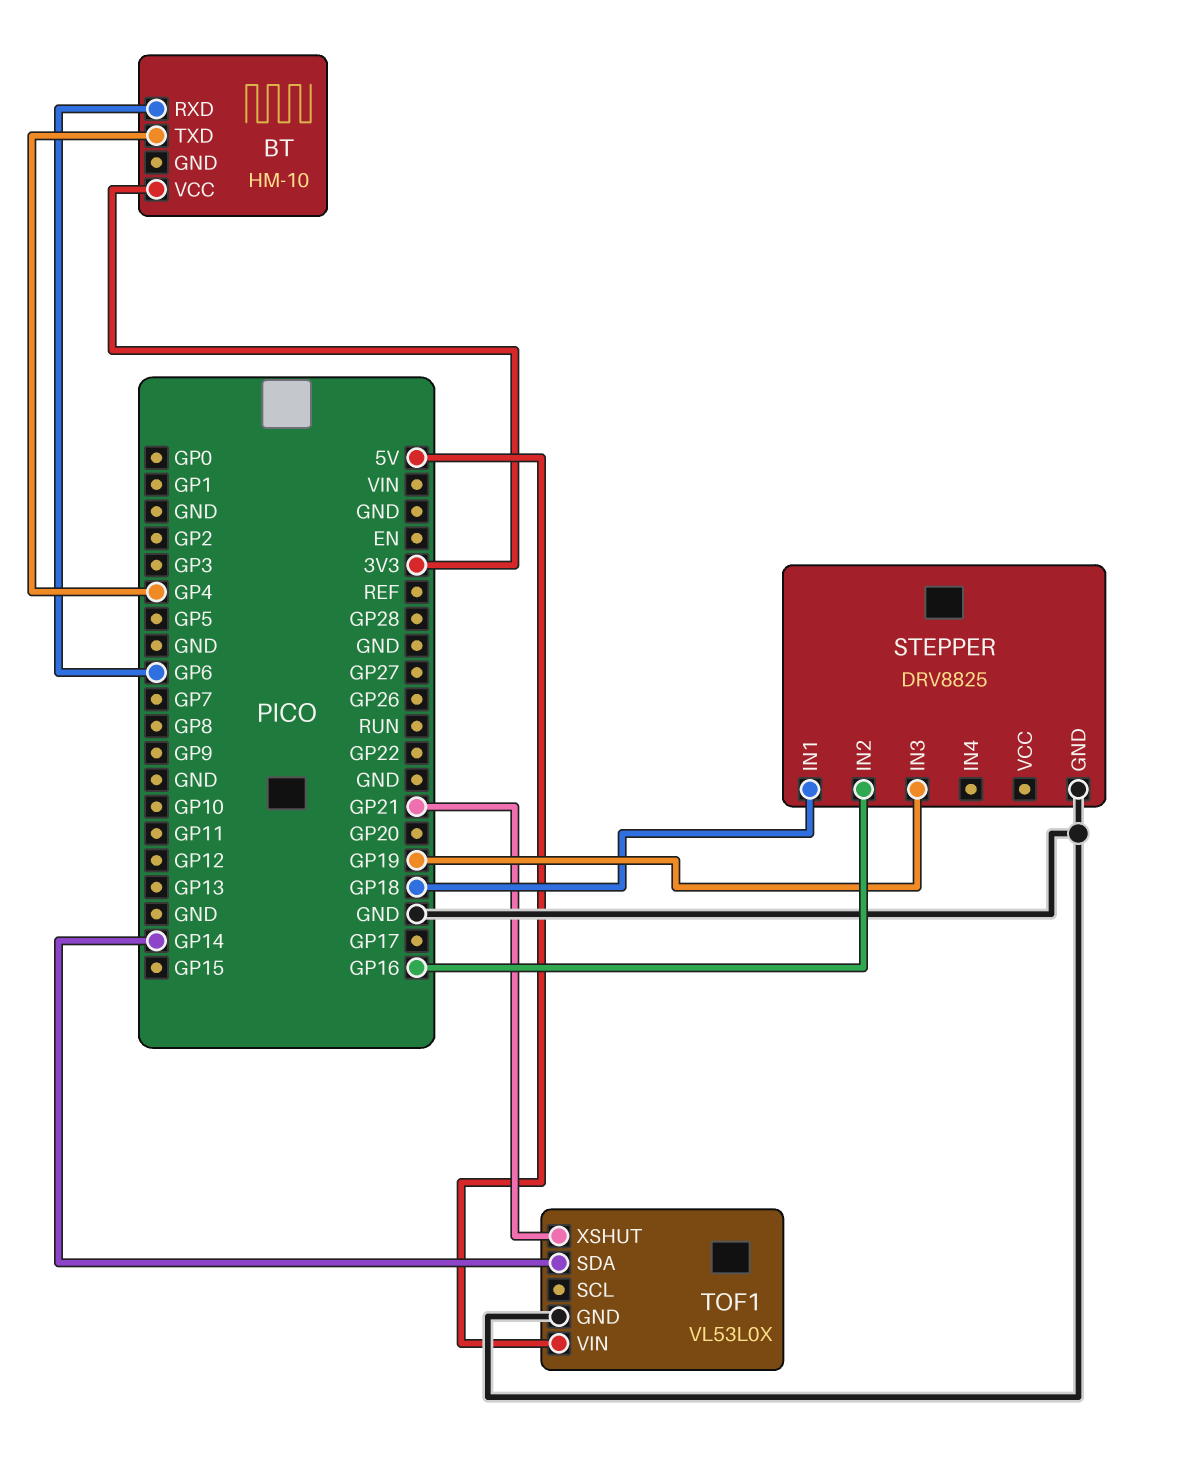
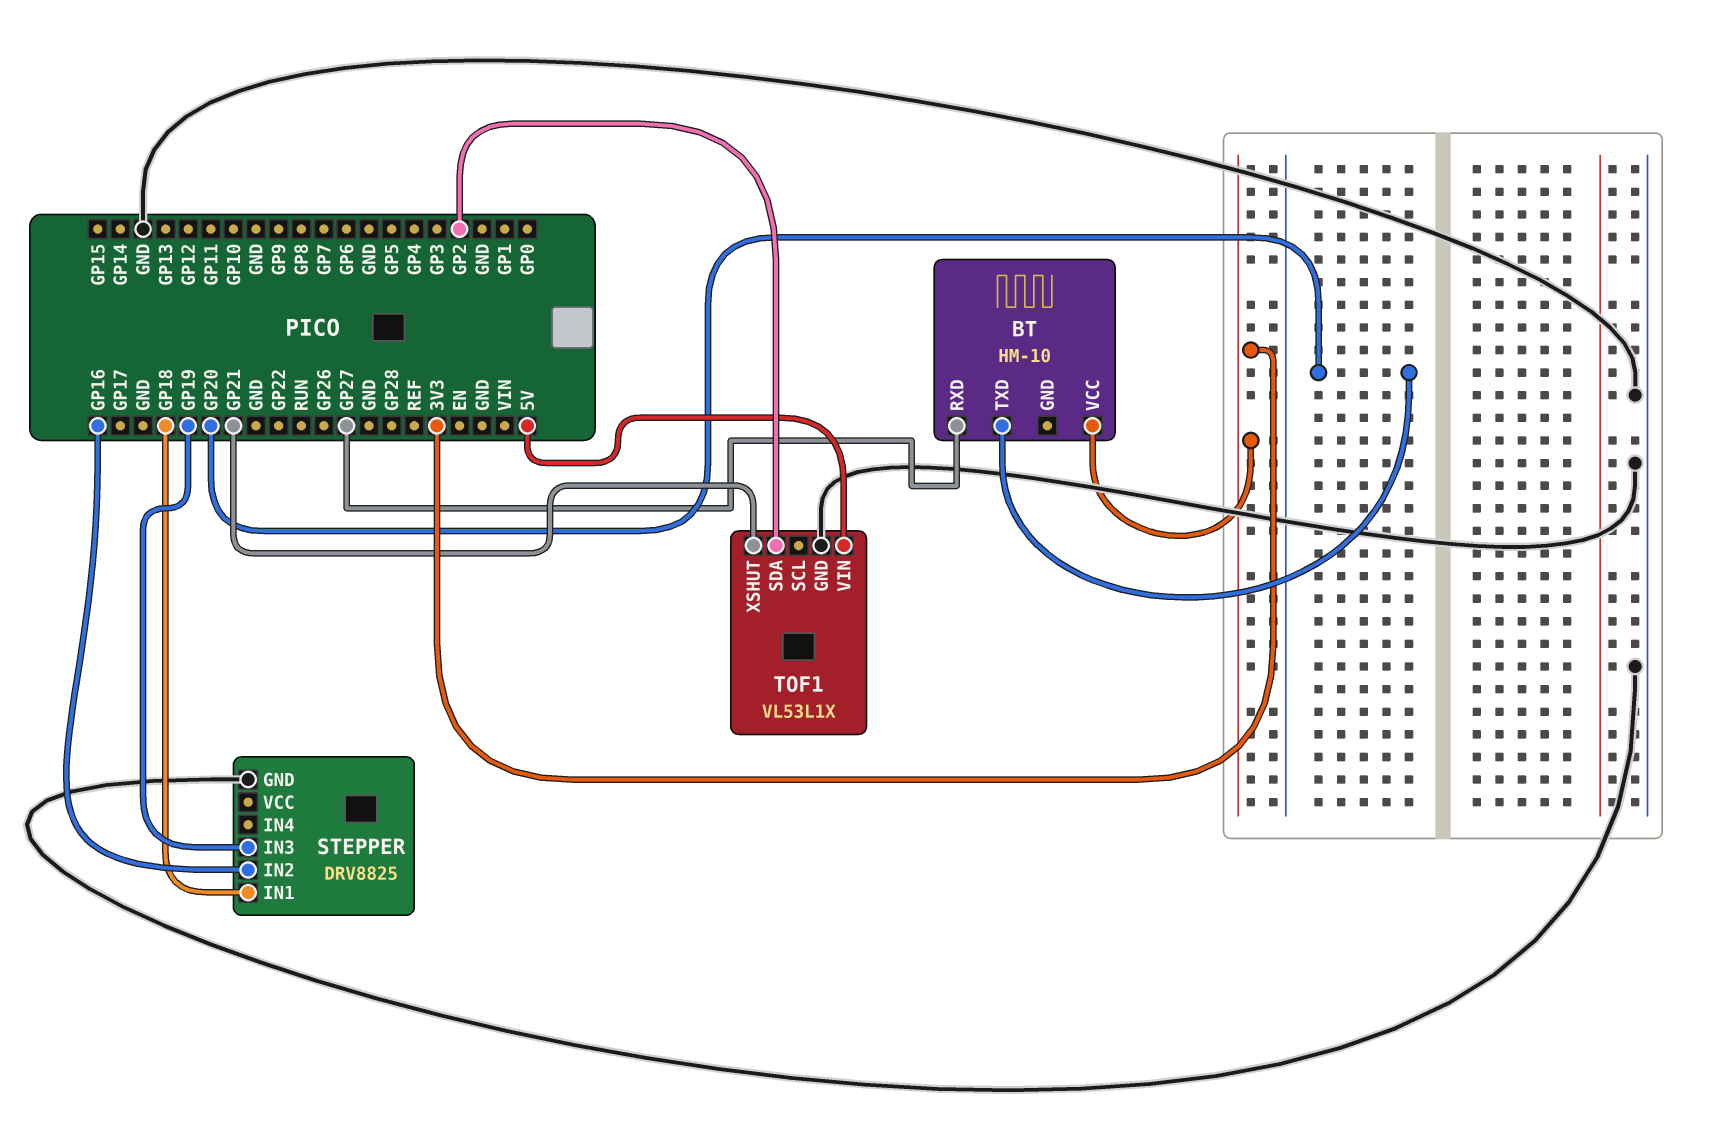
BT pin RXD: GP6 -> GP27
BT pin TXD: GP4 -> GP20
TOF1: VL53L0X -> VL53L1X
TOF1 pin SDA: GP14 -> GP2

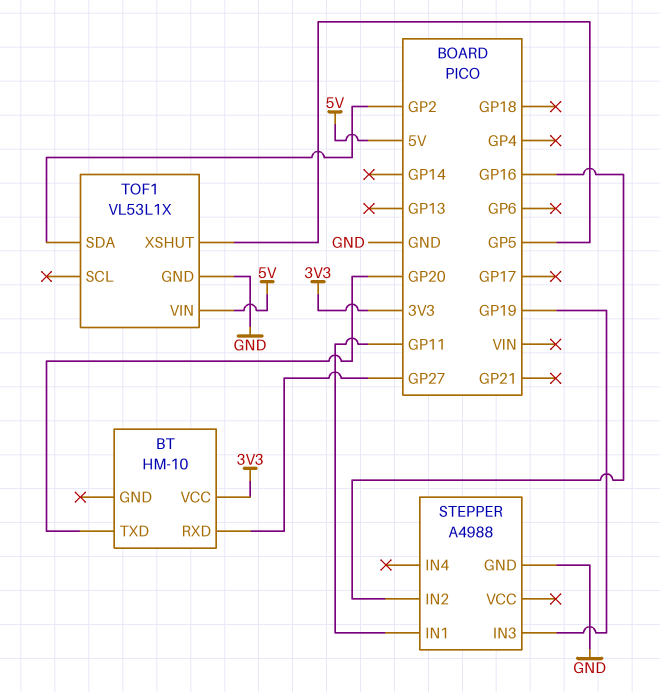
STEPPER: DRV8825 -> A4988
STEPPER pin IN1: GP18 -> GP11
TOF1 pin XSHUT: GP21 -> GP5

